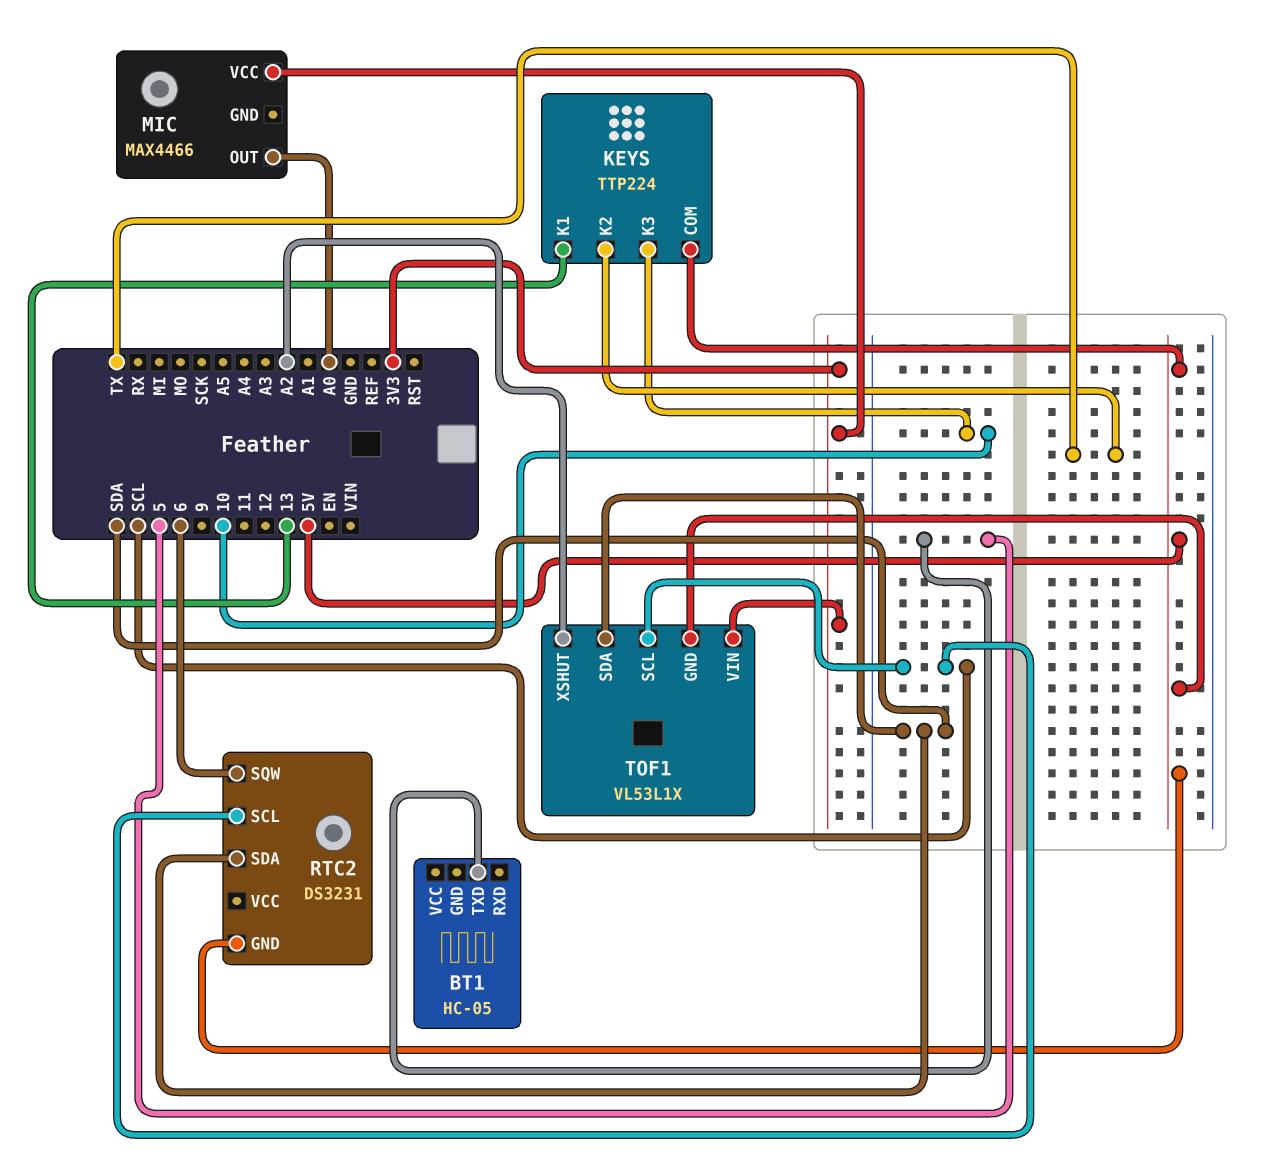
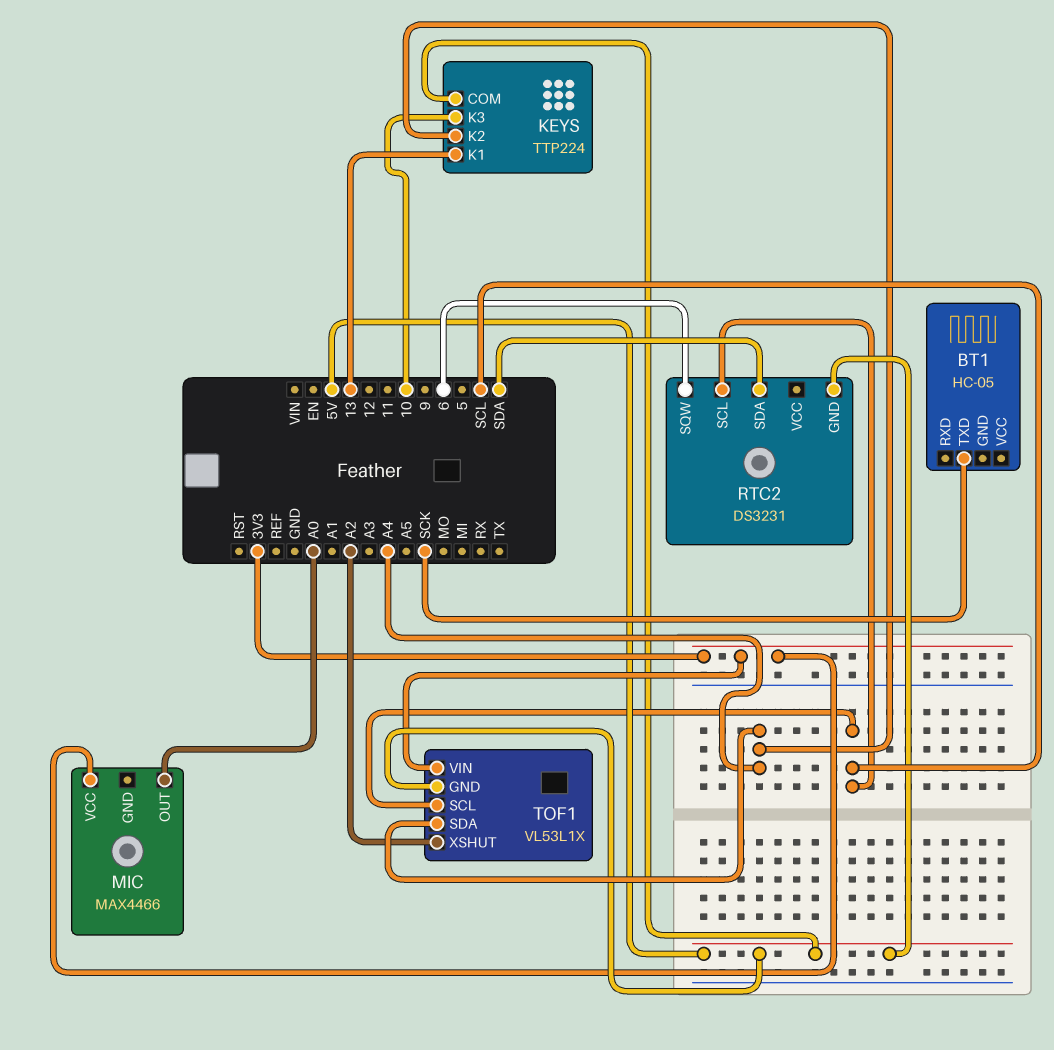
BT1 pin TXD: 5 -> SCK
KEYS pin K2: TX -> A4
TOF1 pin SDA: SDA -> A4

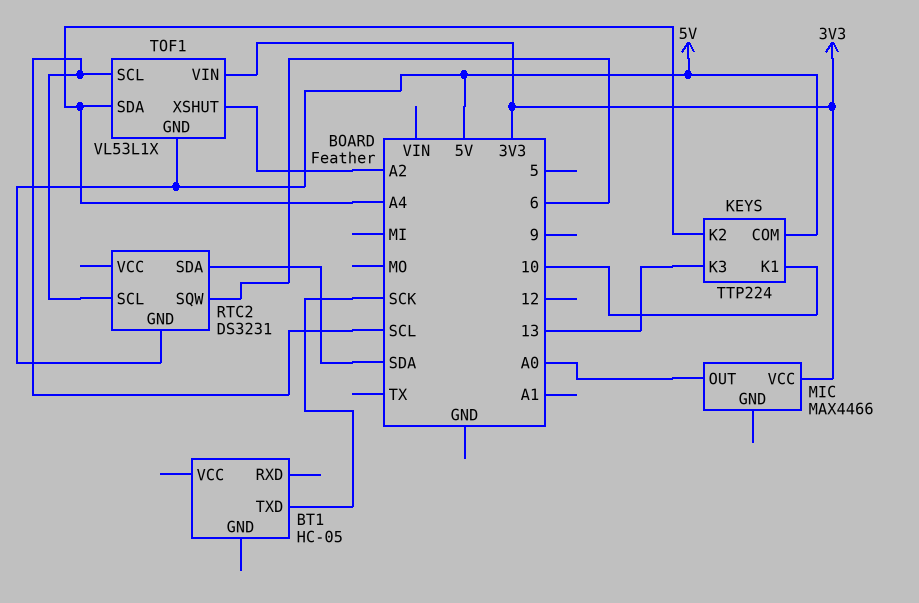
KEYS pin K1: 13 -> 10
KEYS pin K3: 10 -> 13

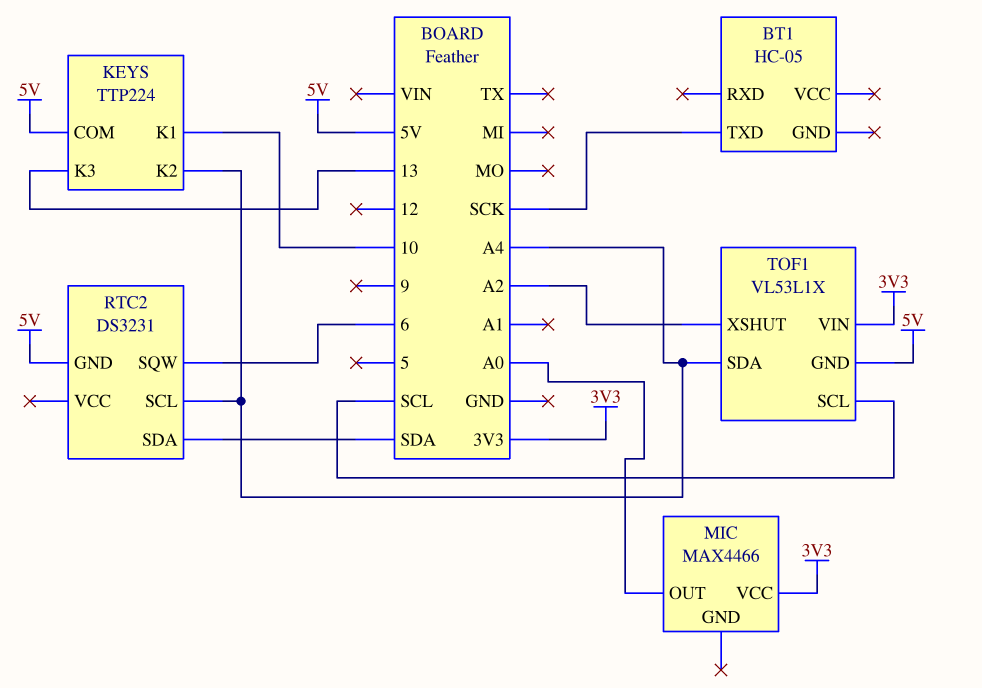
RTC2 pin SCL: SCL -> A4

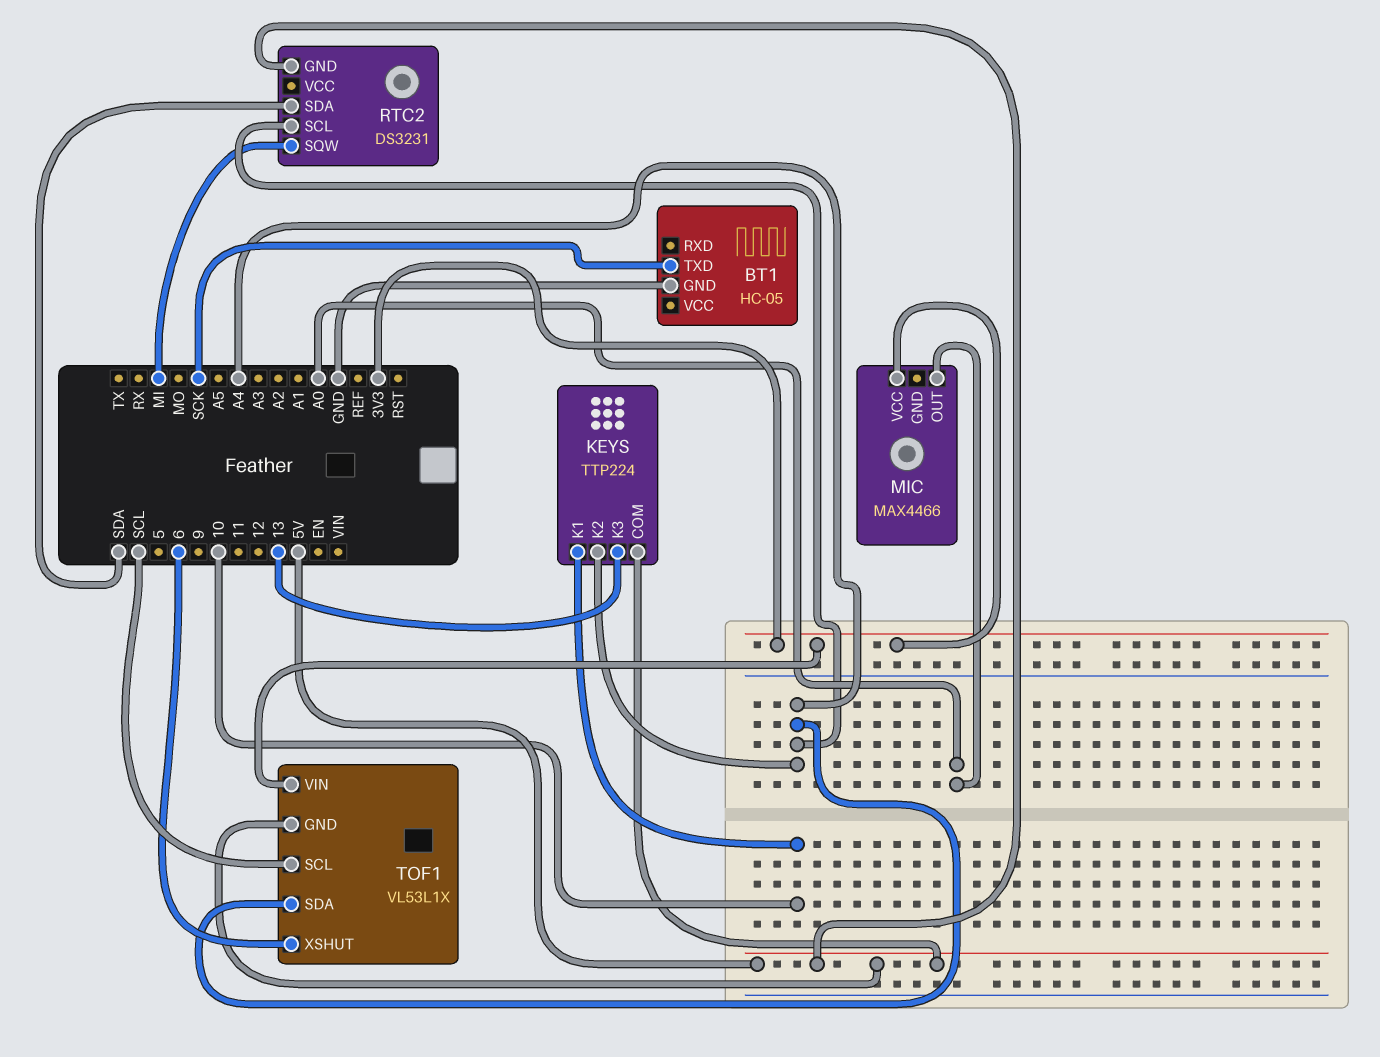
BT1 pin GND: none -> GND
RTC2 pin SQW: 6 -> MI
TOF1 pin XSHUT: A2 -> 6

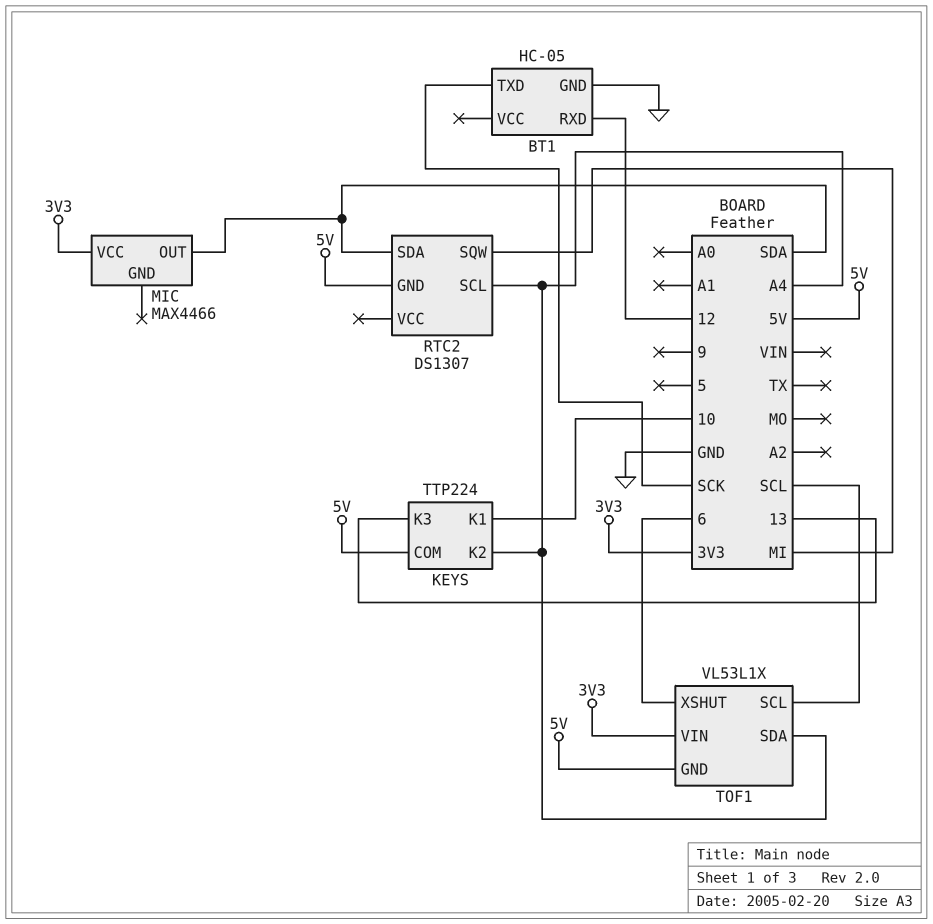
BT1 pin RXD: none -> 12
MIC pin OUT: A0 -> SDA
RTC2: DS3231 -> DS1307

